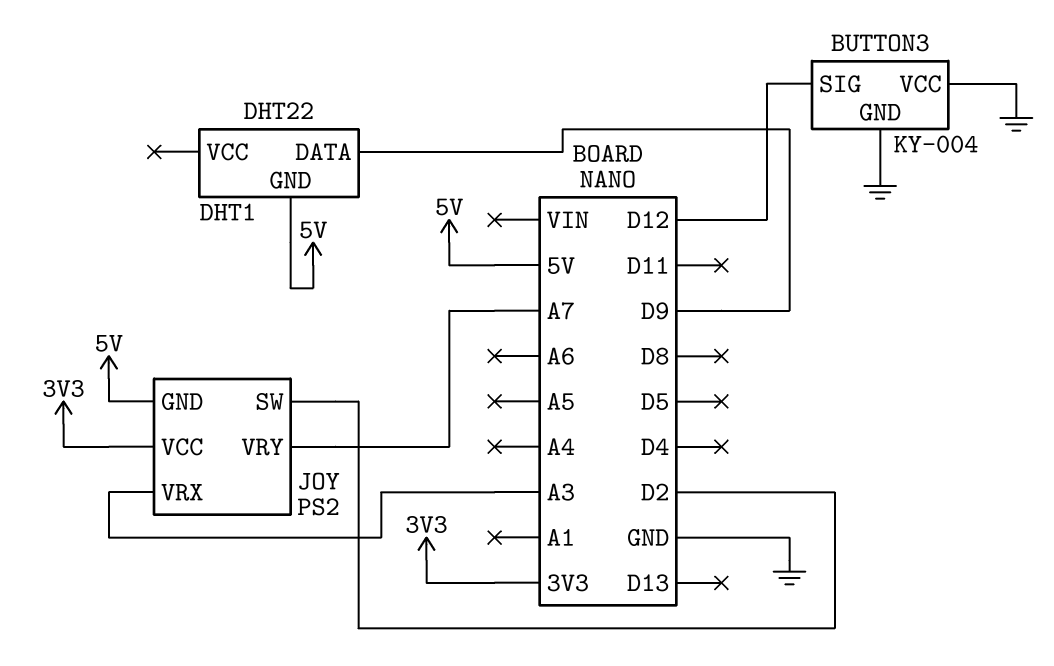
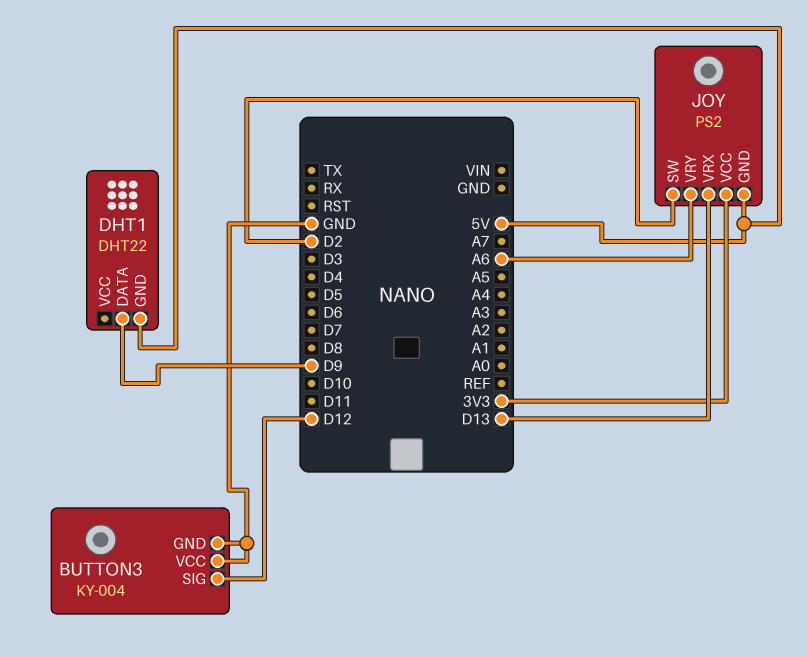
JOY pin VRX: A3 -> D13
JOY pin VRY: A7 -> A6

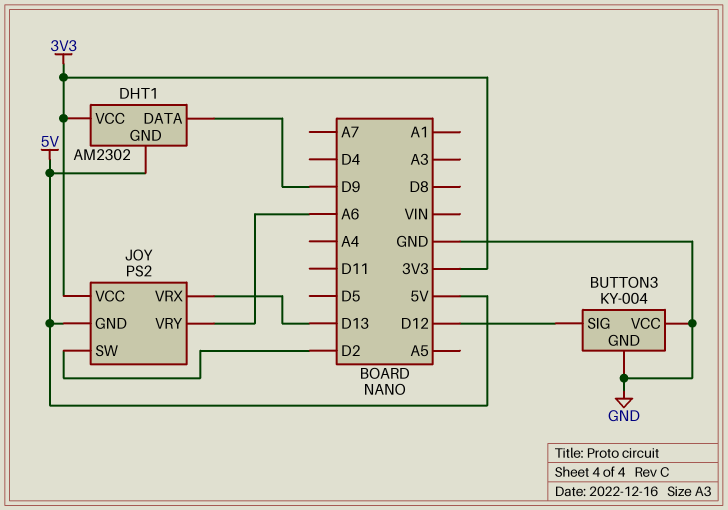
DHT1: DHT22 -> AM2302
DHT1 pin VCC: none -> 3V3

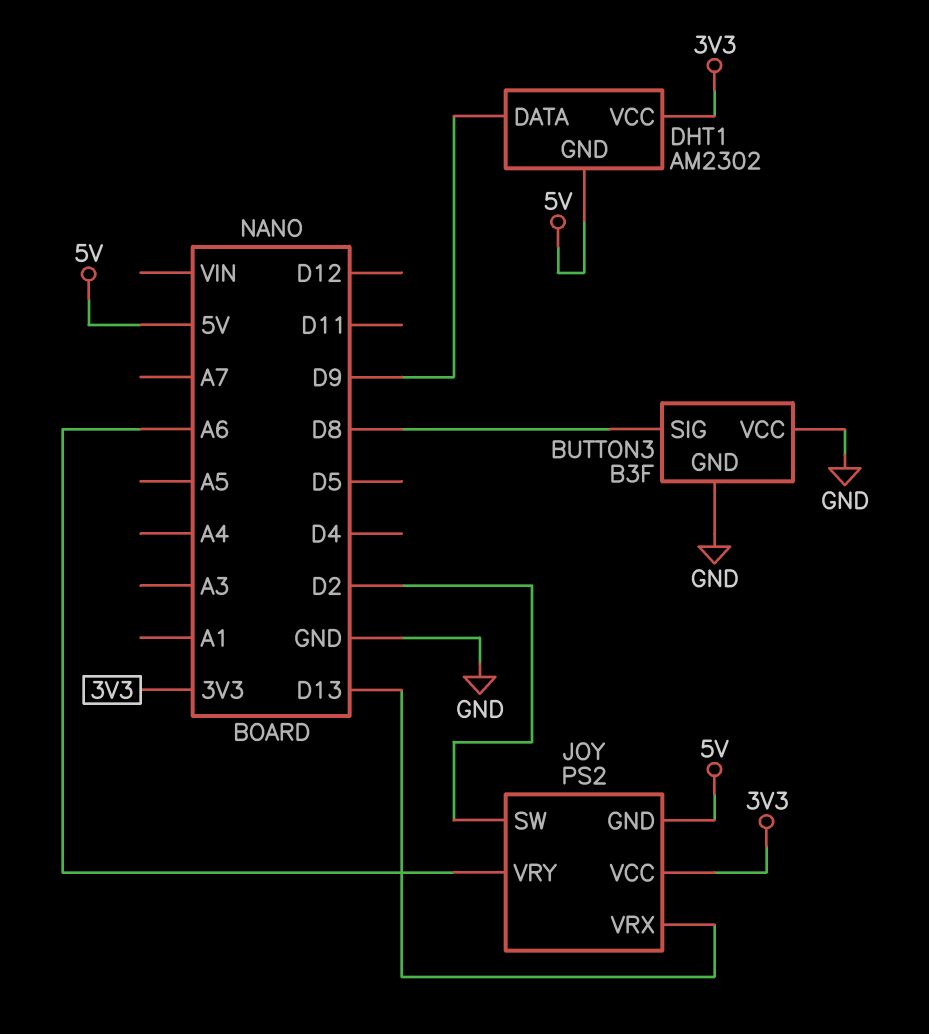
BUTTON3: KY-004 -> B3F
BUTTON3 pin SIG: D12 -> D8

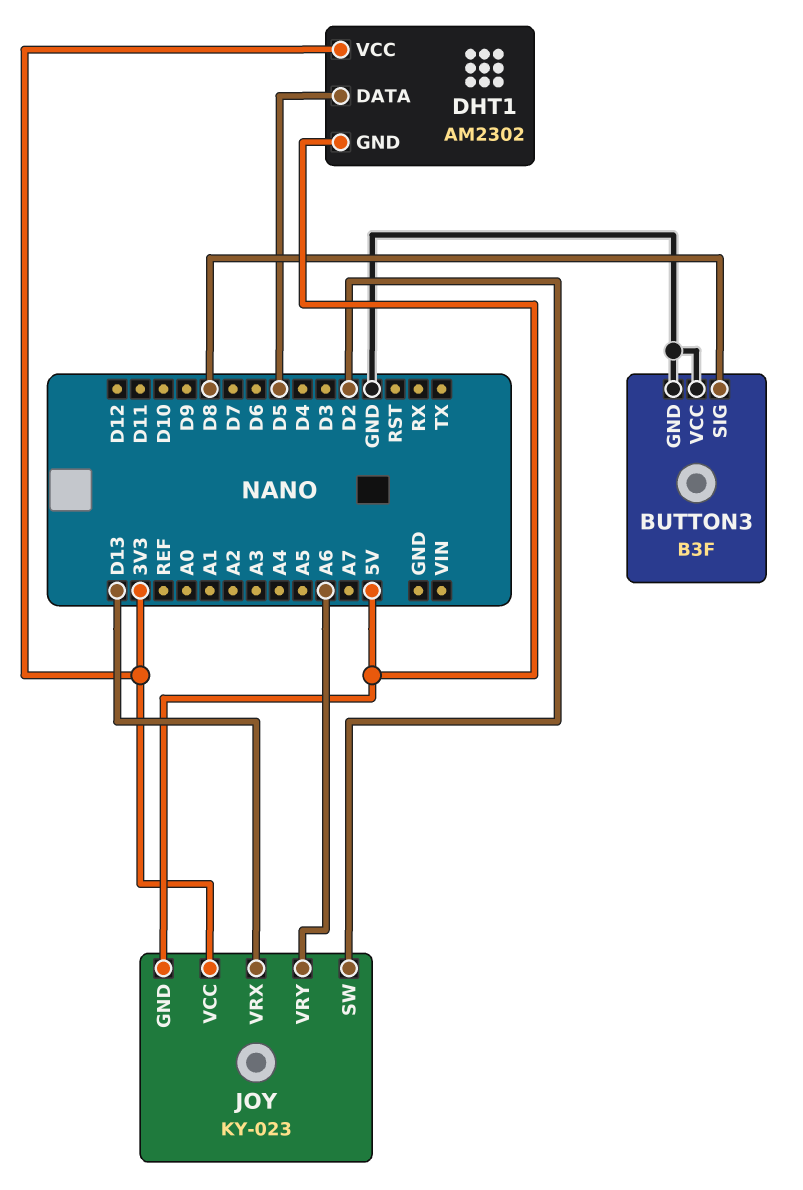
DHT1 pin DATA: D9 -> D5
JOY: PS2 -> KY-023

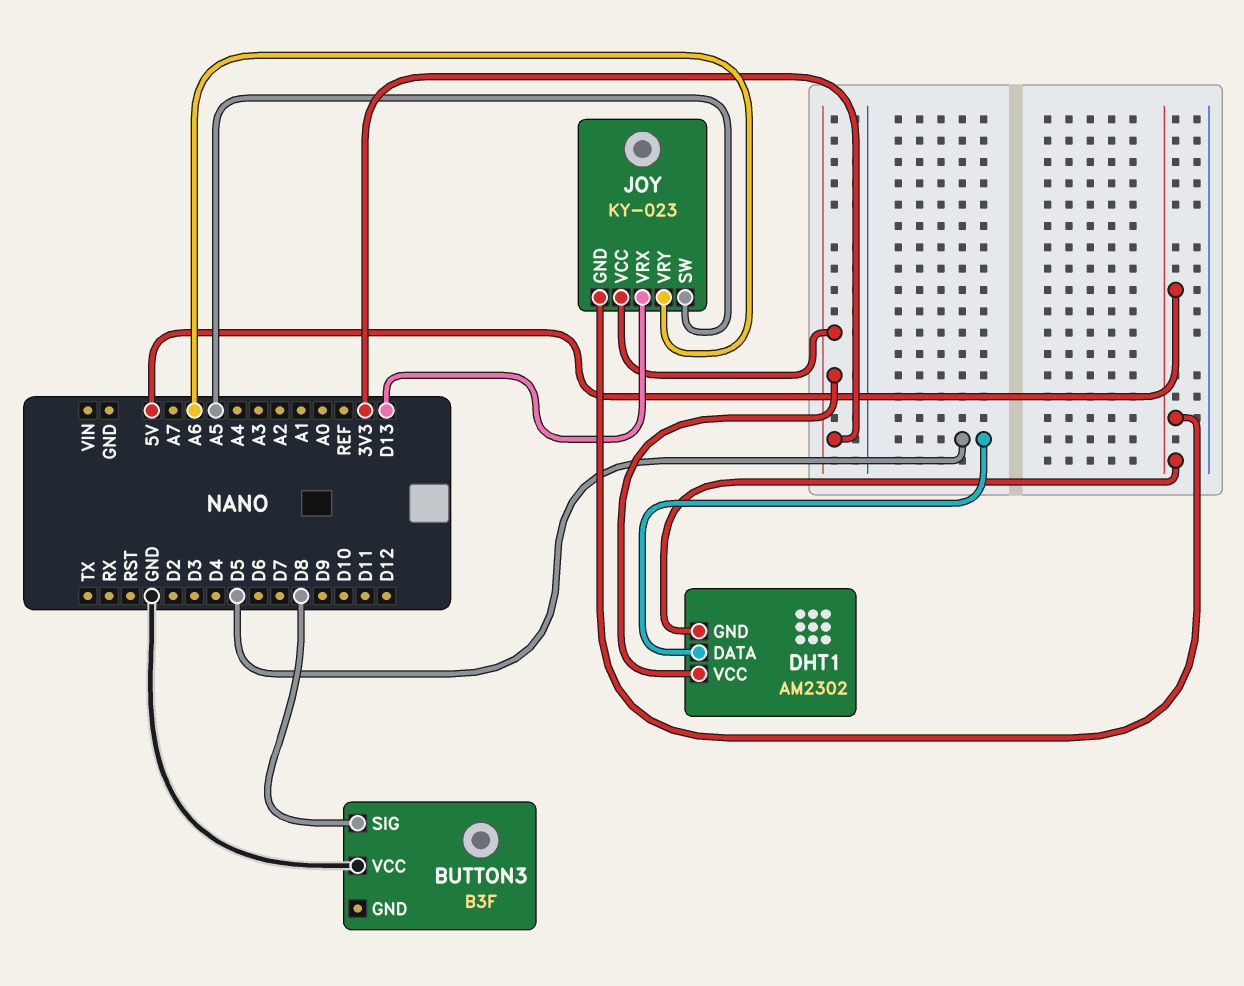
BUTTON3 pin GND: GND -> none
JOY pin SW: D2 -> A5

